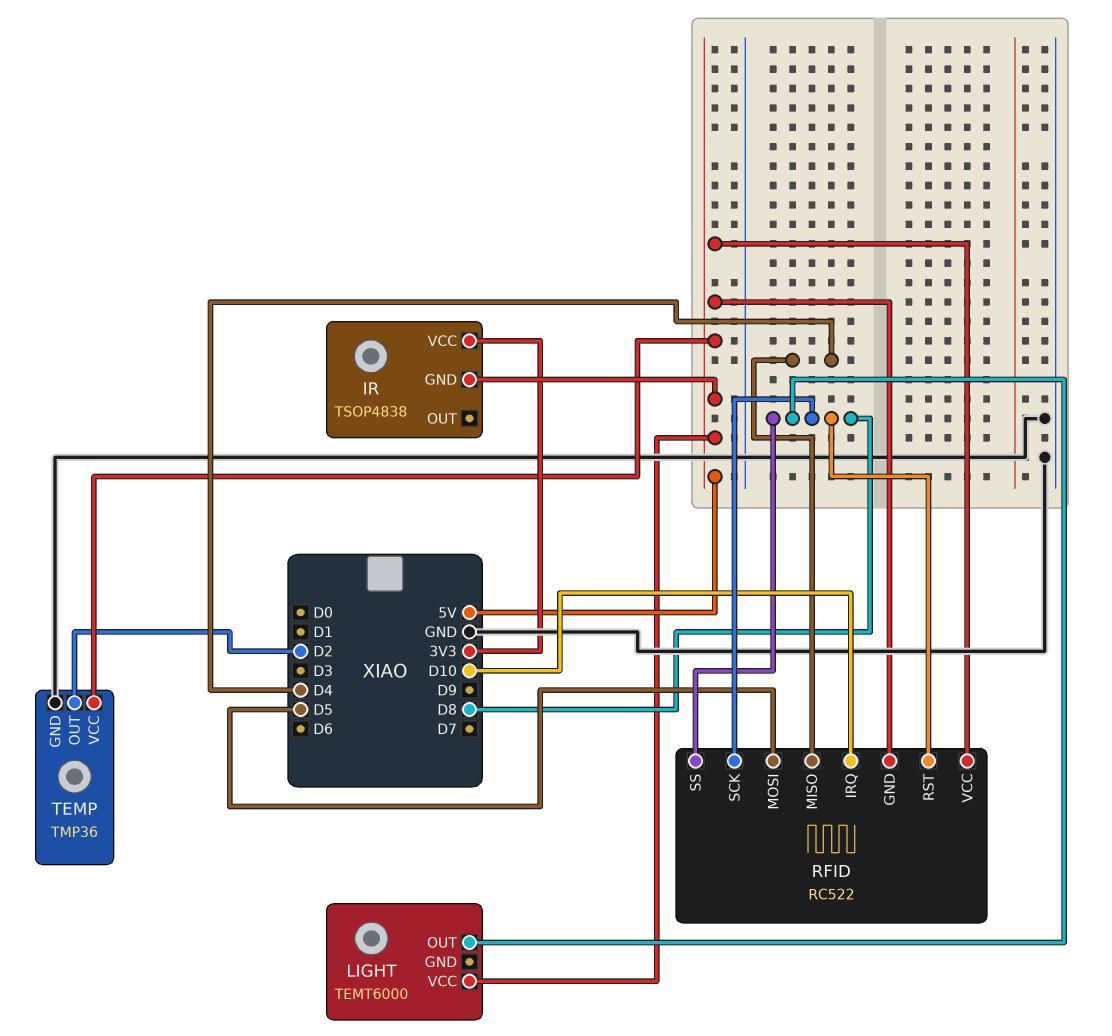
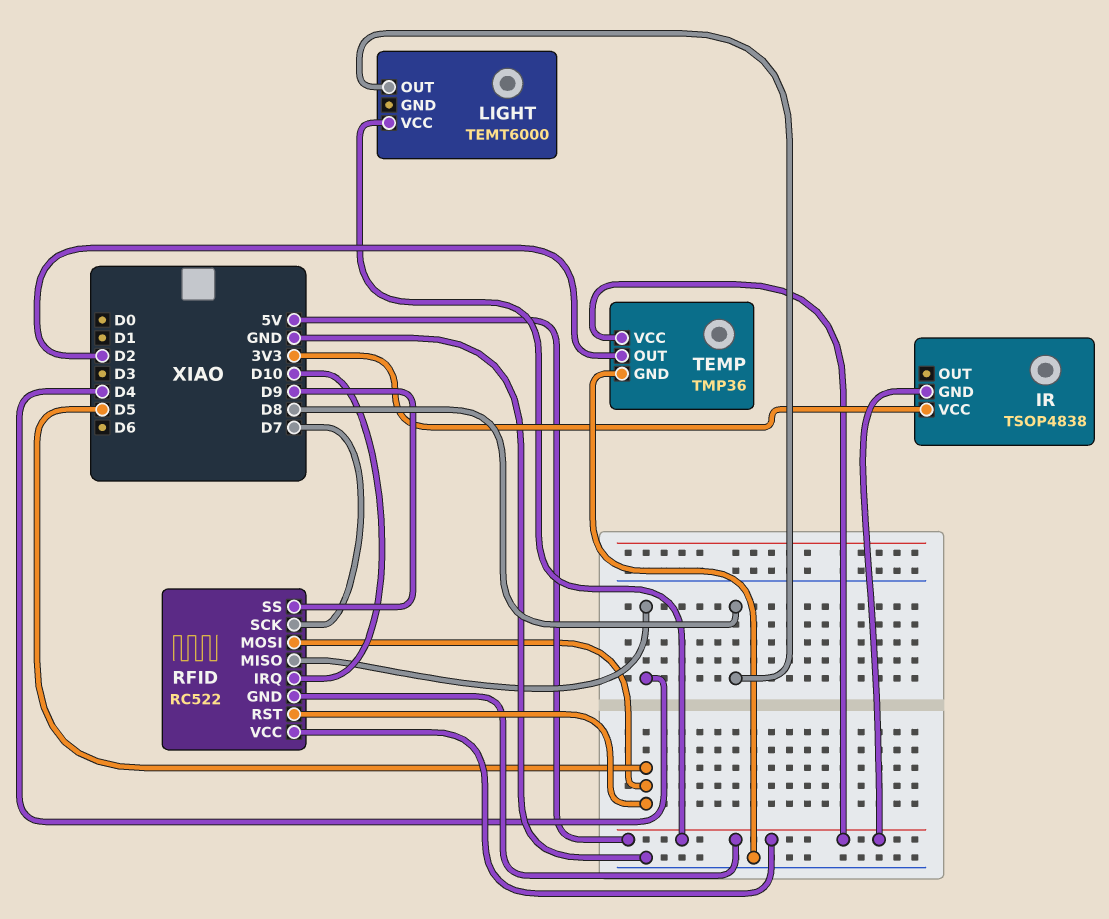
RFID pin RST: D8 -> D5
RFID pin SCK: D8 -> D7
RFID pin SS: D8 -> D9

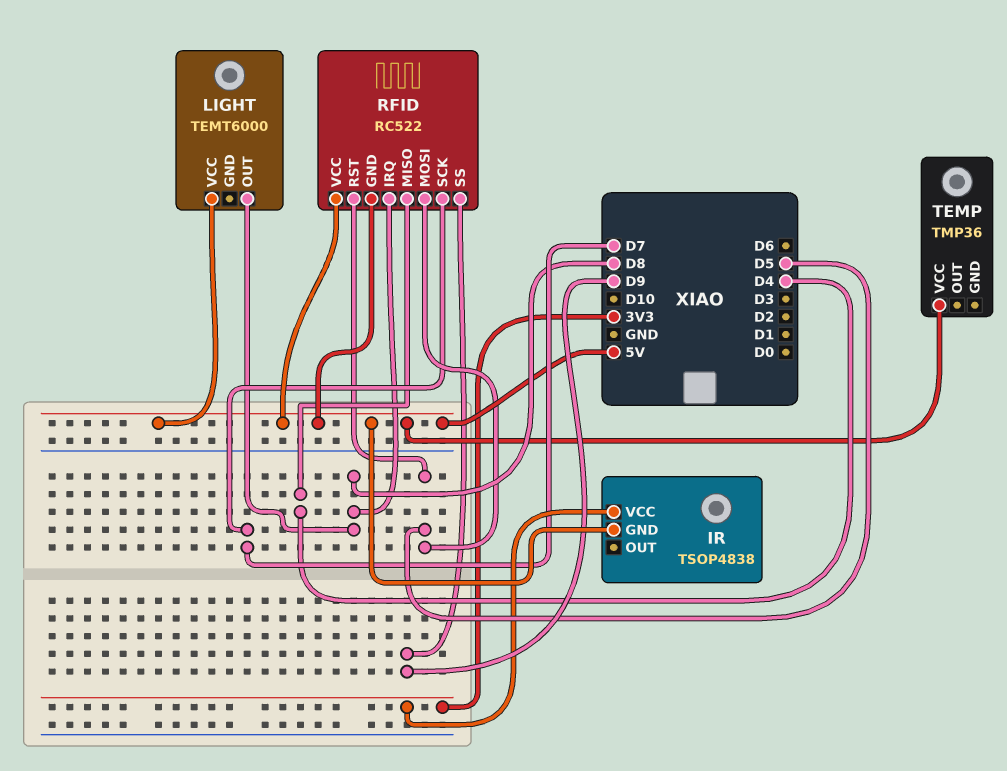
RFID pin IRQ: D10 -> D8
TEMP pin GND: GND -> none
TEMP pin OUT: D2 -> none

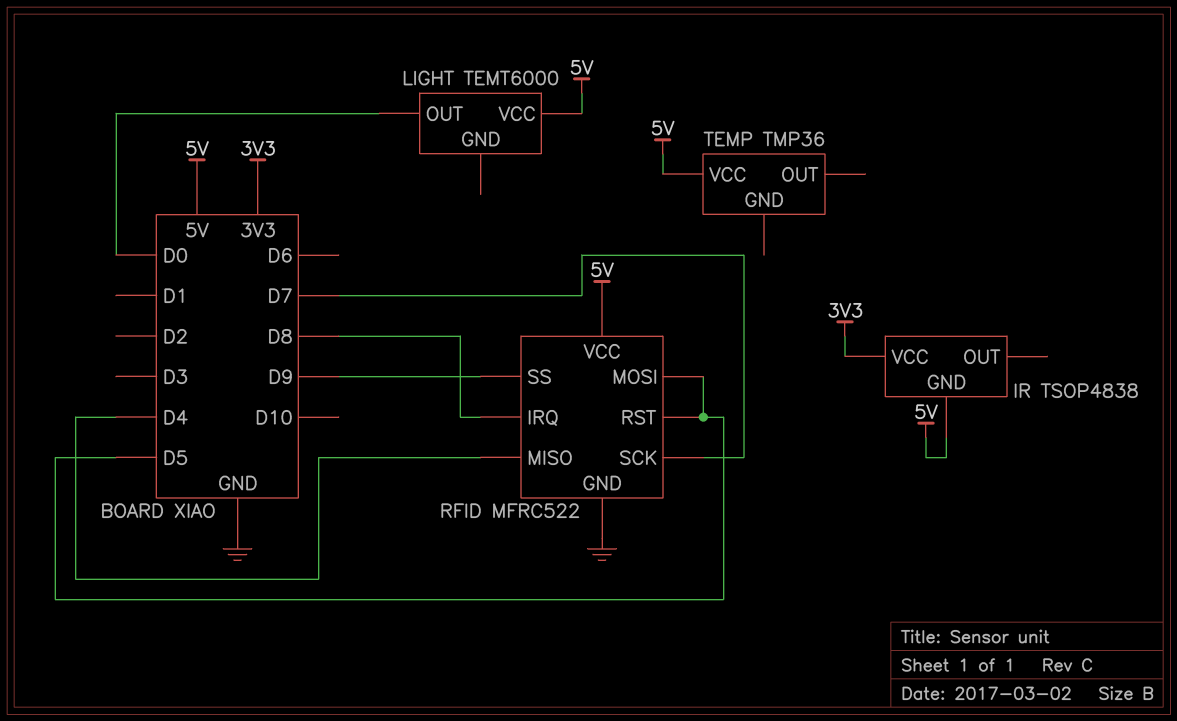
LIGHT pin OUT: D8 -> D0
RFID: RC522 -> MFRC522
RFID pin GND: 5V -> GND

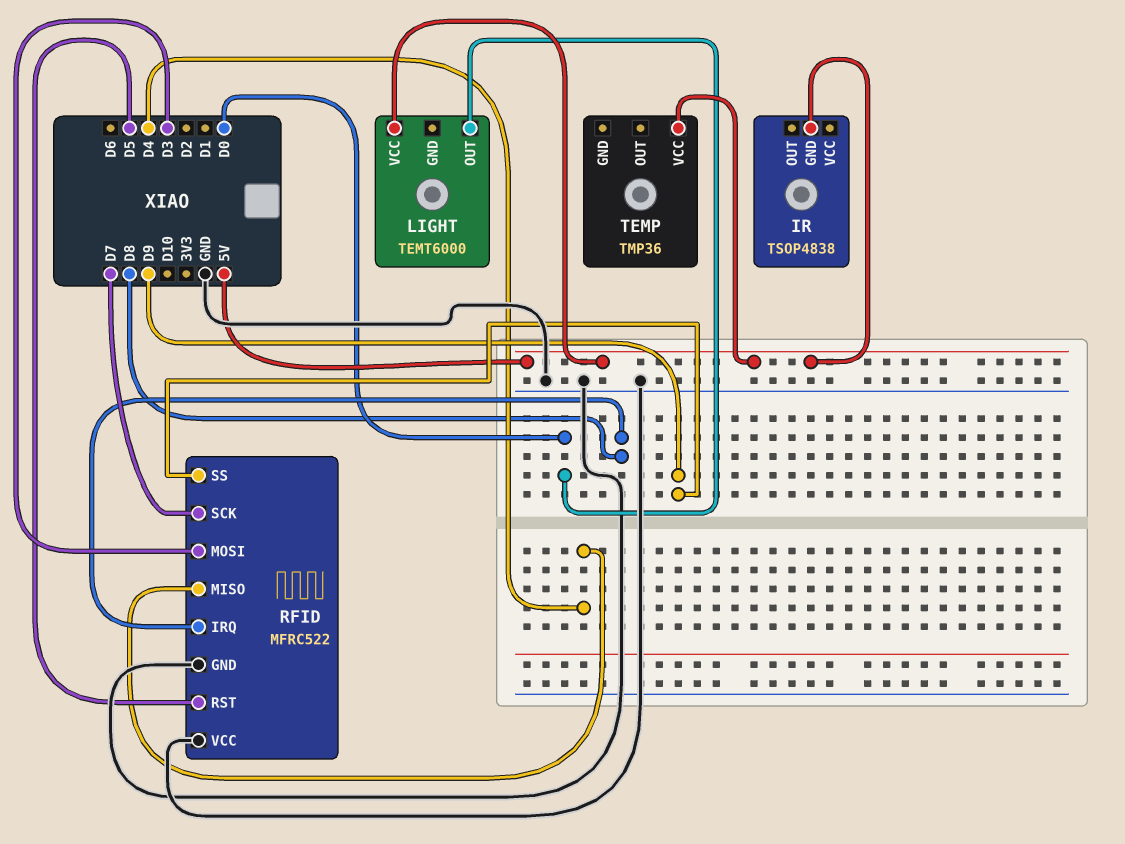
IR pin VCC: 3V3 -> none
RFID pin MOSI: D5 -> D3
RFID pin VCC: 5V -> GND

